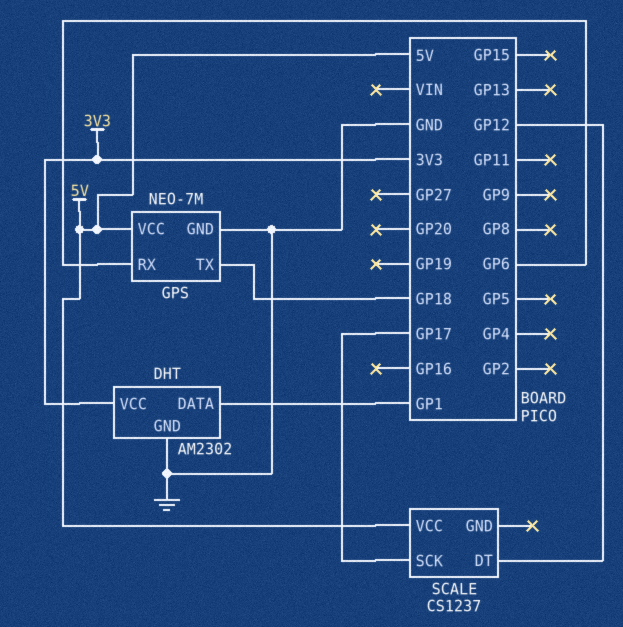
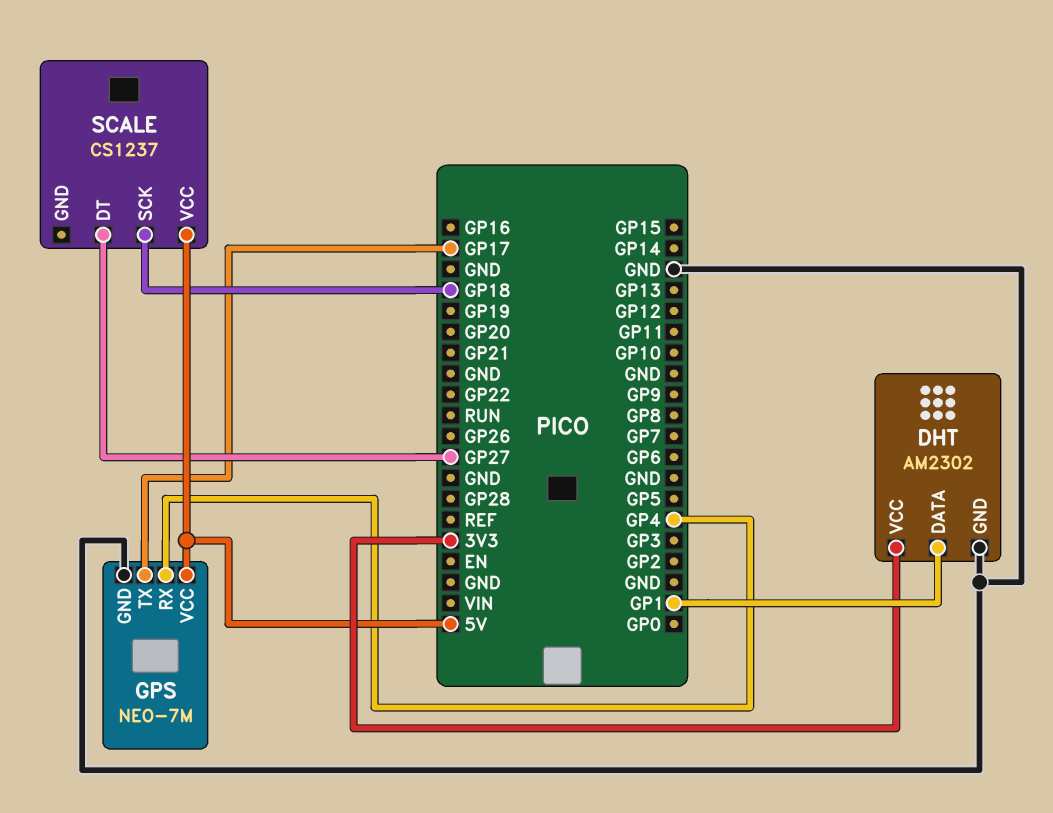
GPS pin RX: GP6 -> GP4
GPS pin TX: GP18 -> GP17
SCALE pin DT: GP12 -> GP27
SCALE pin SCK: GP17 -> GP18

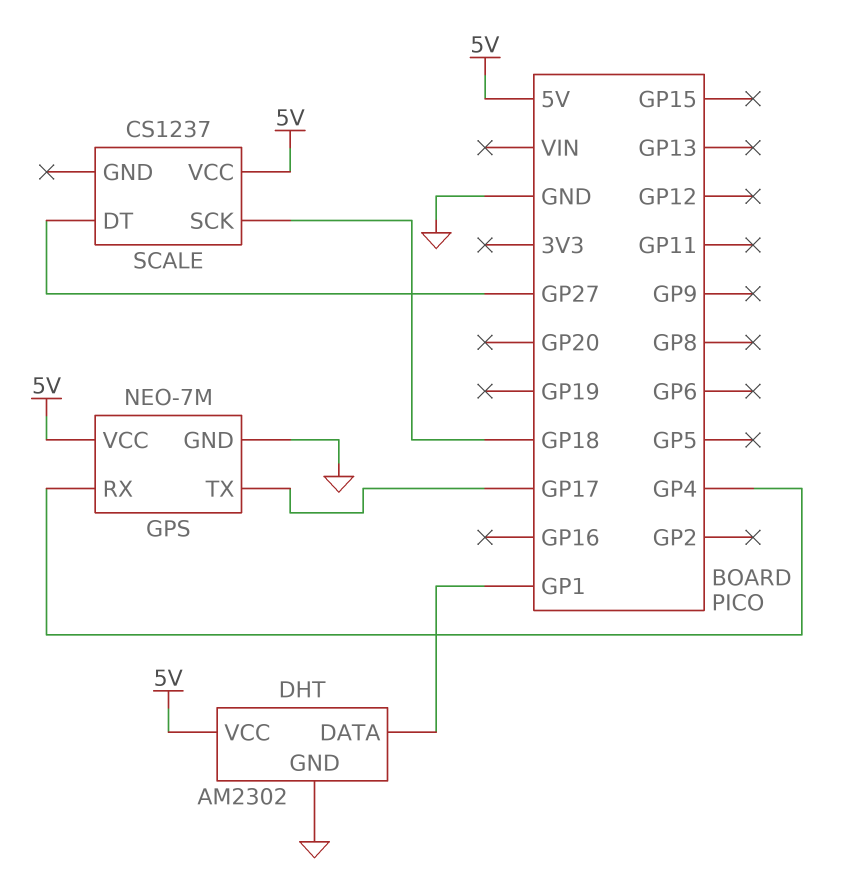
DHT pin VCC: 3V3 -> 5V

